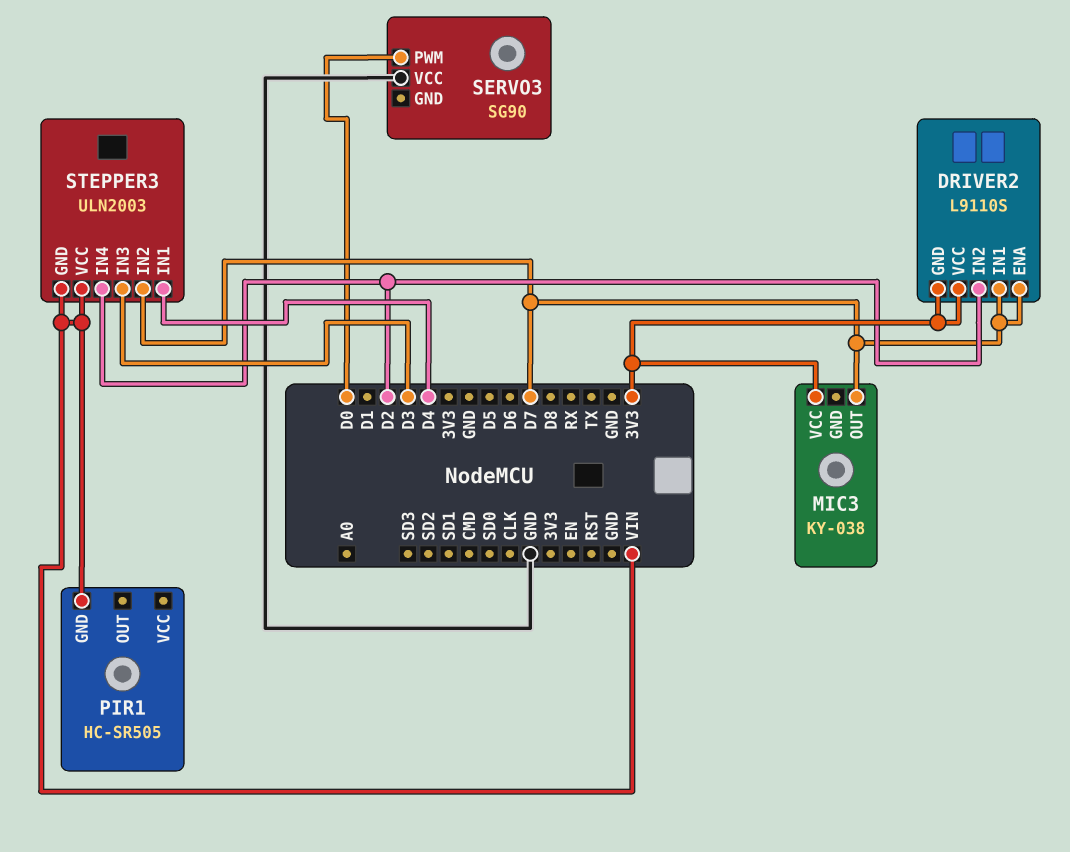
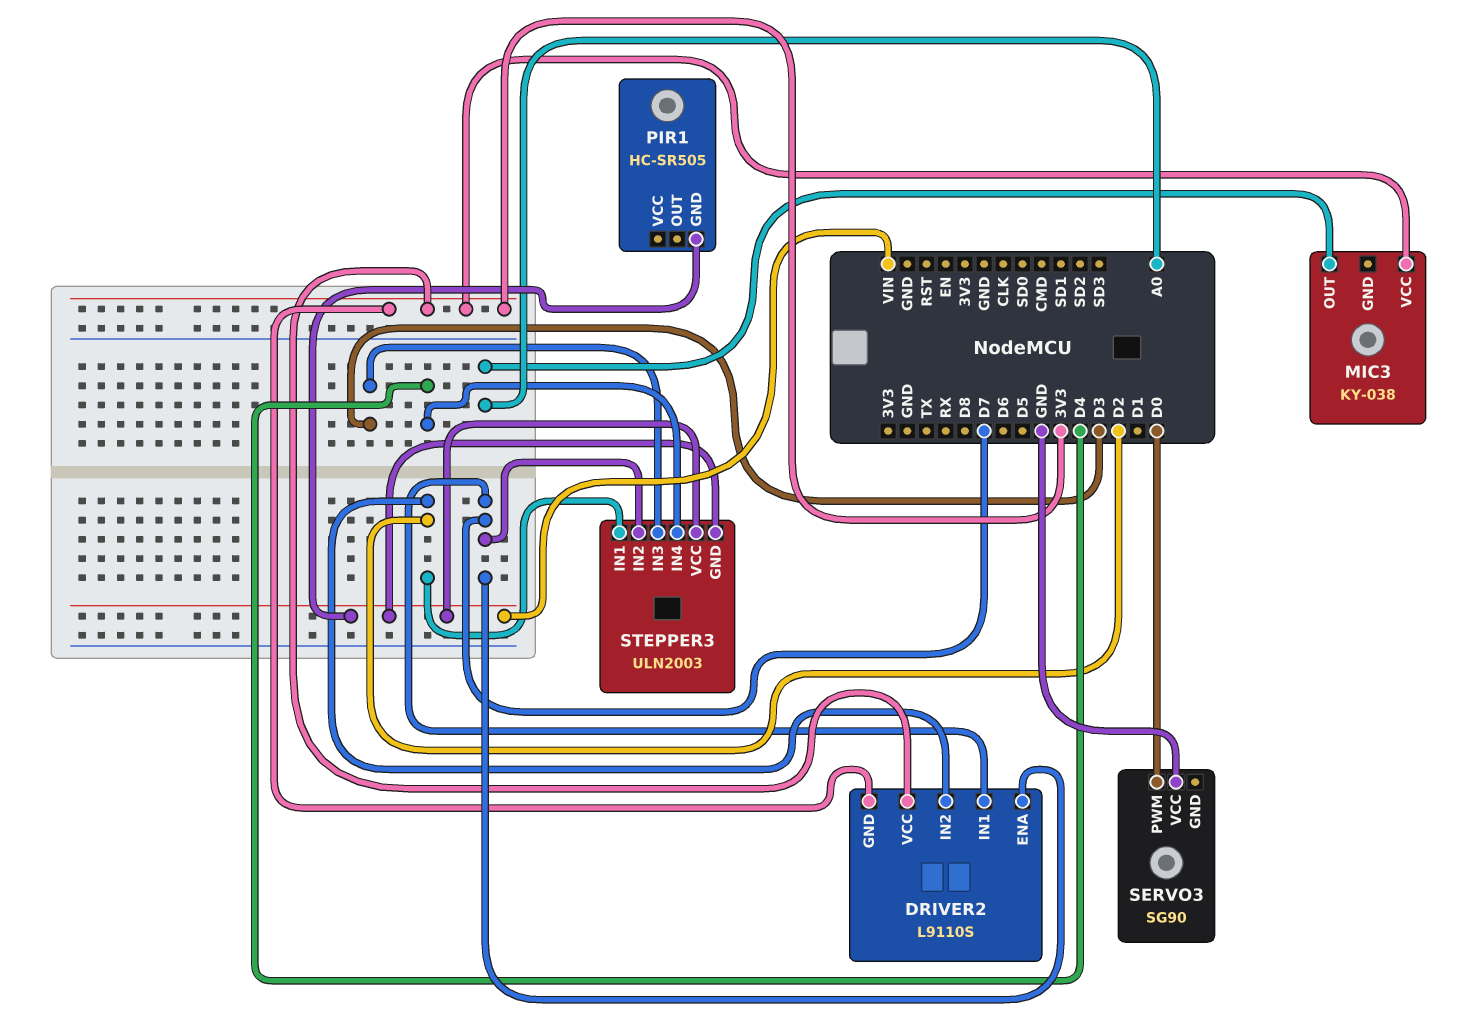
MIC3 pin OUT: D7 -> A0
STEPPER3 pin IN1: D4 -> D2
STEPPER3 pin IN4: D2 -> D4

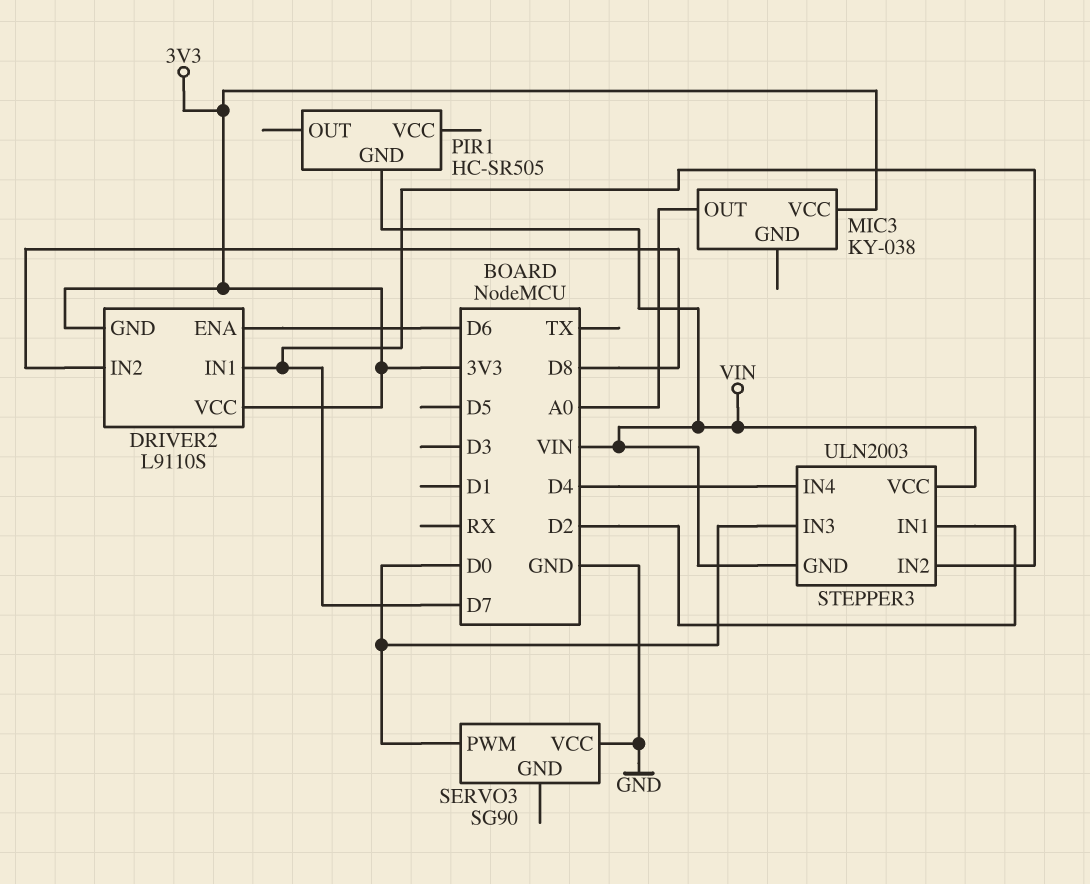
DRIVER2 pin ENA: D7 -> D6
DRIVER2 pin IN2: D2 -> D8
STEPPER3 pin IN3: D3 -> D0

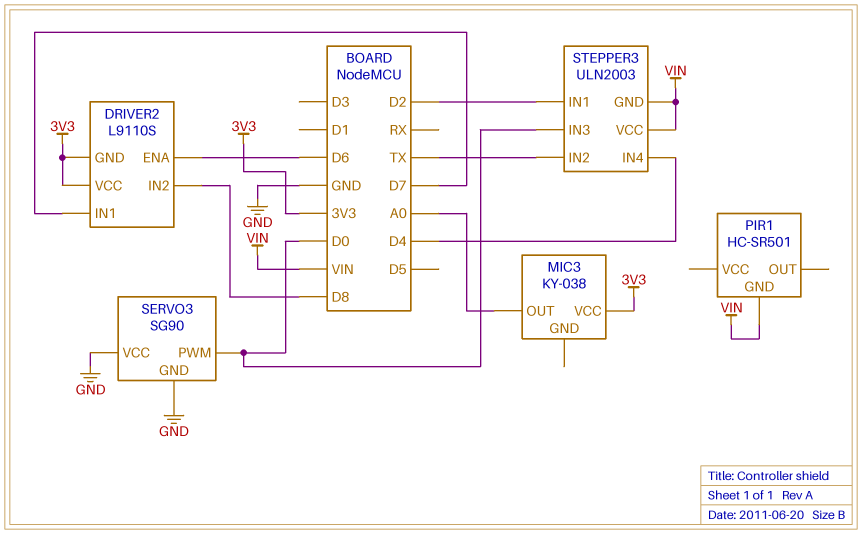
PIR1: HC-SR505 -> HC-SR501
SERVO3 pin GND: none -> GND
STEPPER3 pin IN2: D7 -> TX

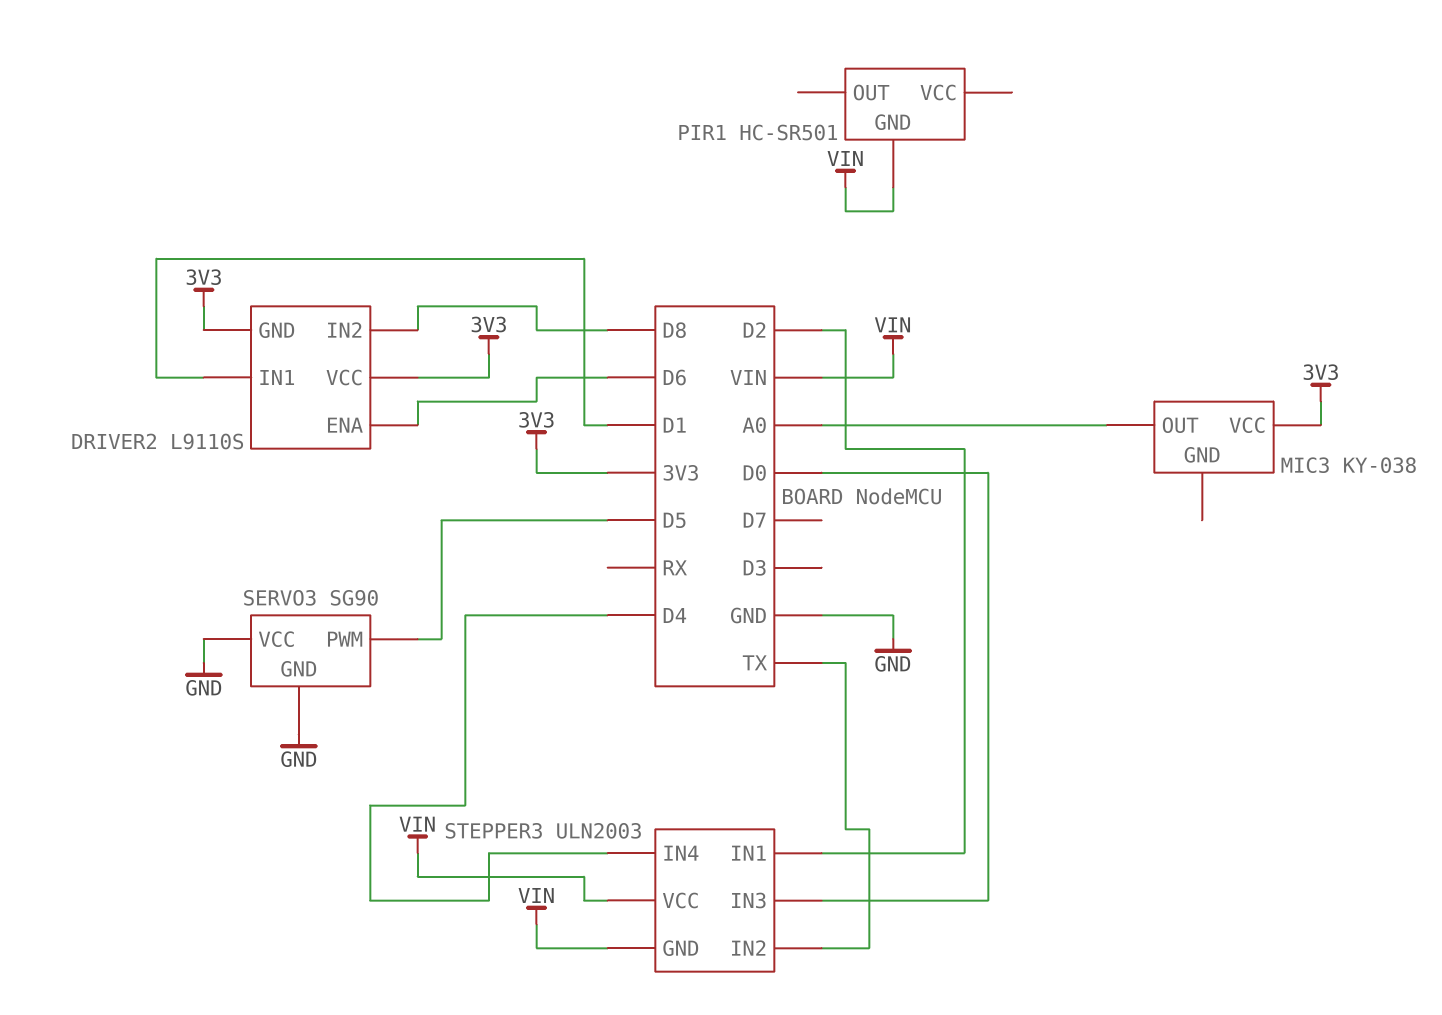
DRIVER2 pin IN1: D7 -> D1
SERVO3 pin PWM: D0 -> D5

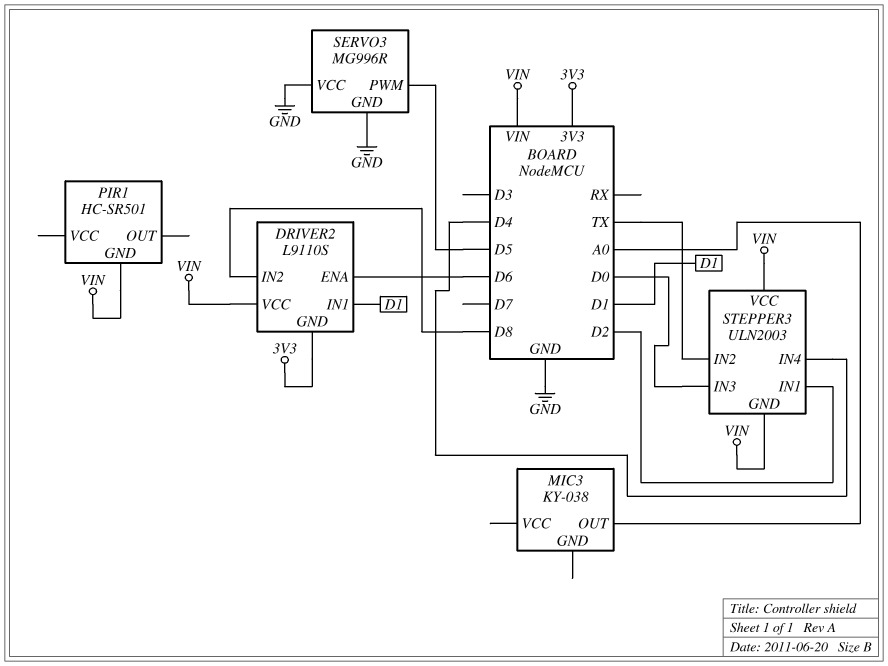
DRIVER2 pin VCC: 3V3 -> VIN
MIC3 pin VCC: 3V3 -> none
SERVO3: SG90 -> MG996R

